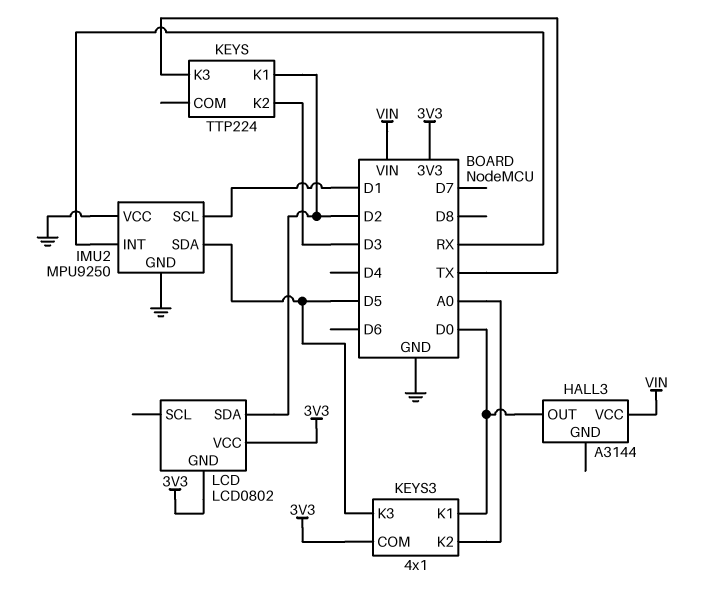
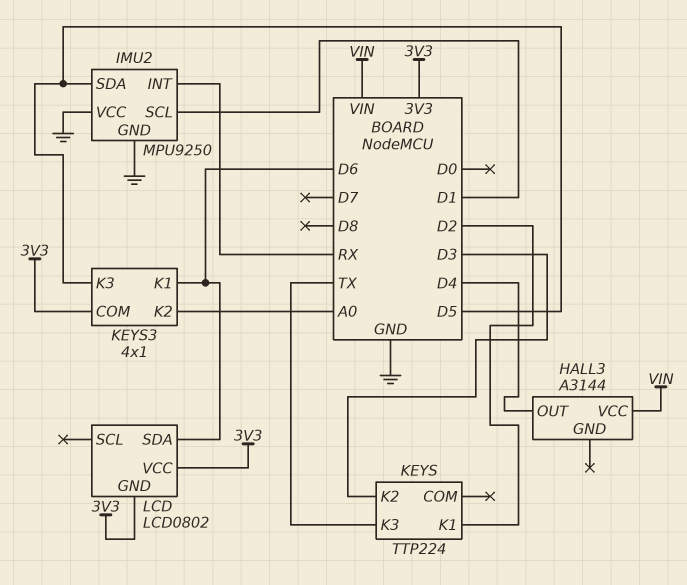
HALL3 pin OUT: D0 -> D4
KEYS3 pin K1: D0 -> D6
LCD pin SDA: D2 -> D6

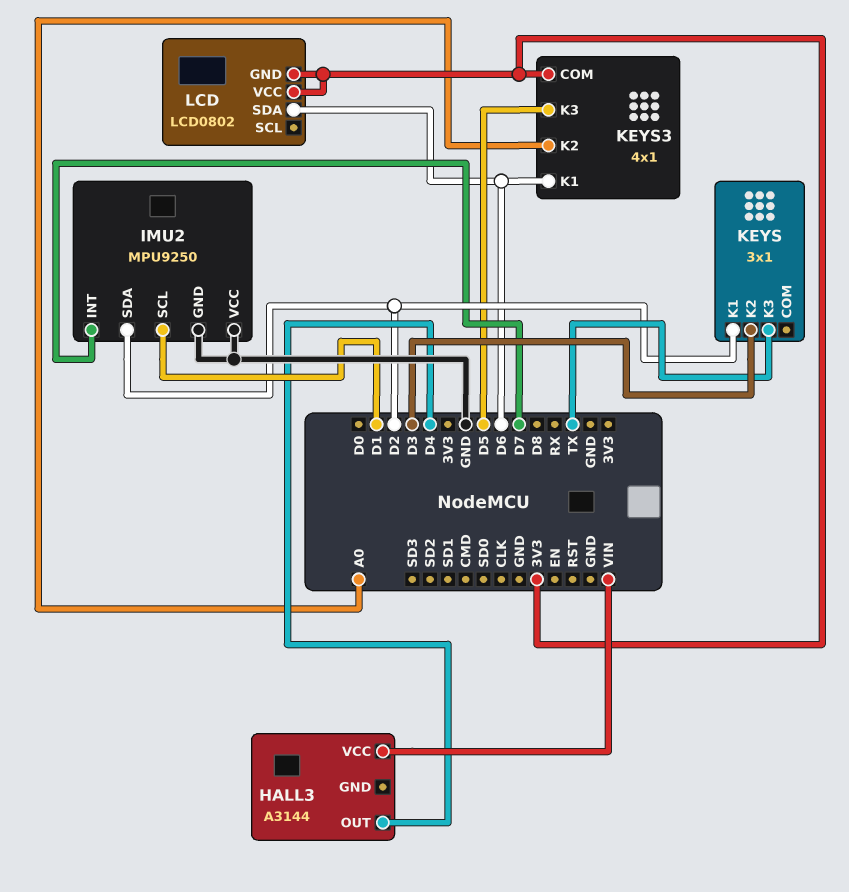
IMU2 pin INT: RX -> D7
IMU2 pin SDA: D5 -> D2
KEYS: TTP224 -> 3x1

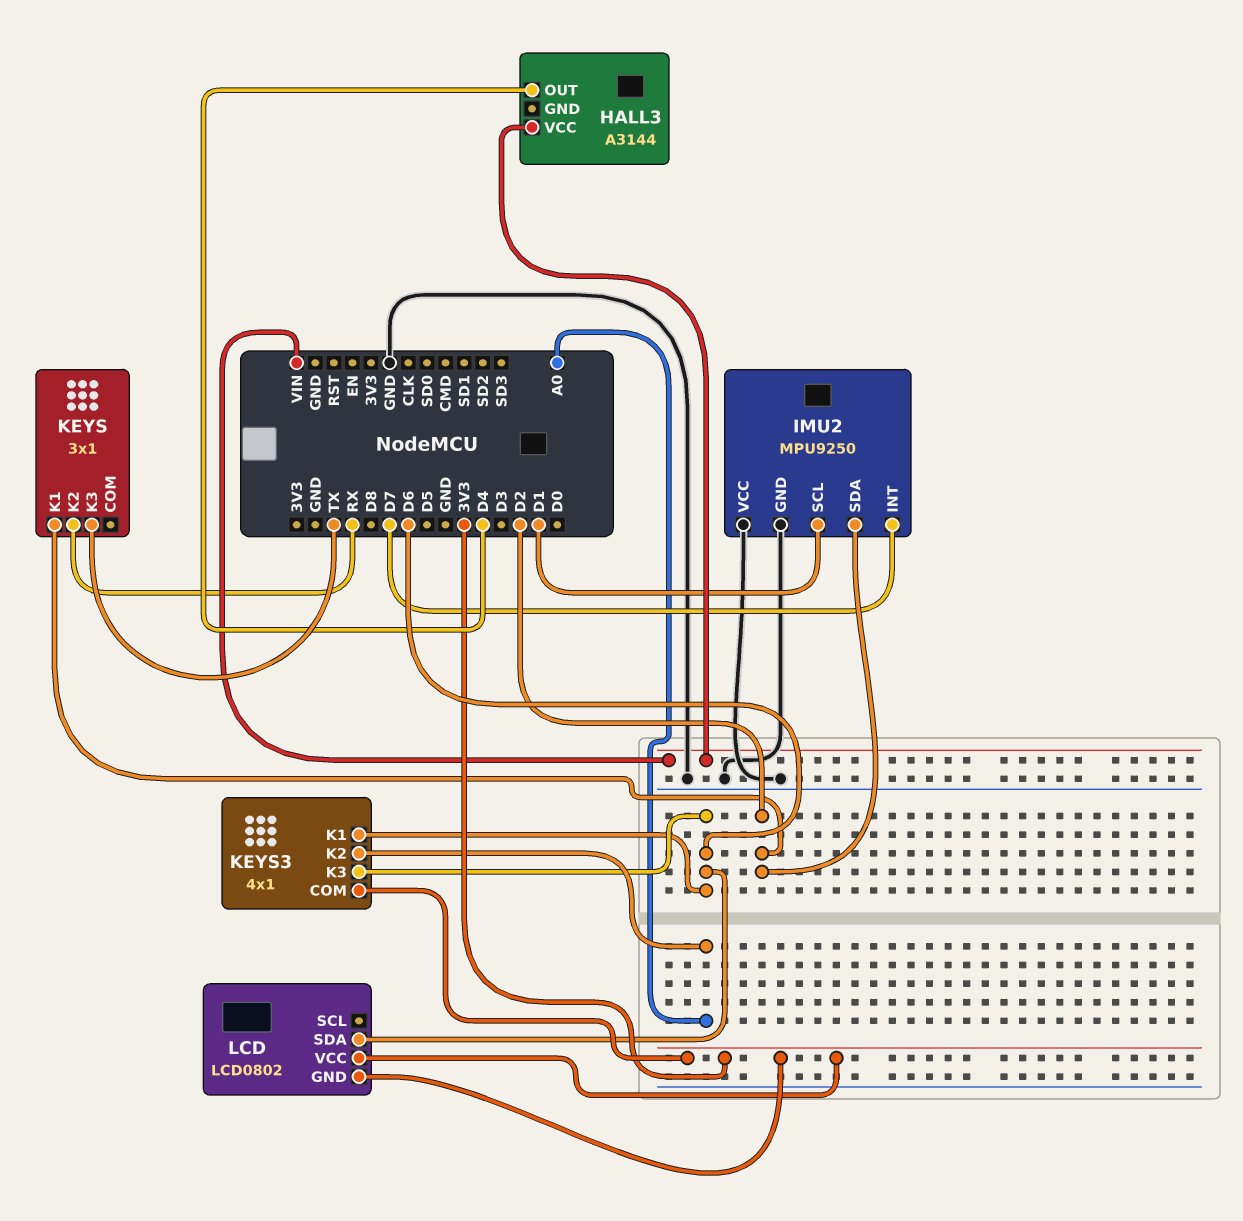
KEYS pin K2: D3 -> RX
KEYS3 pin K3: D5 -> D6

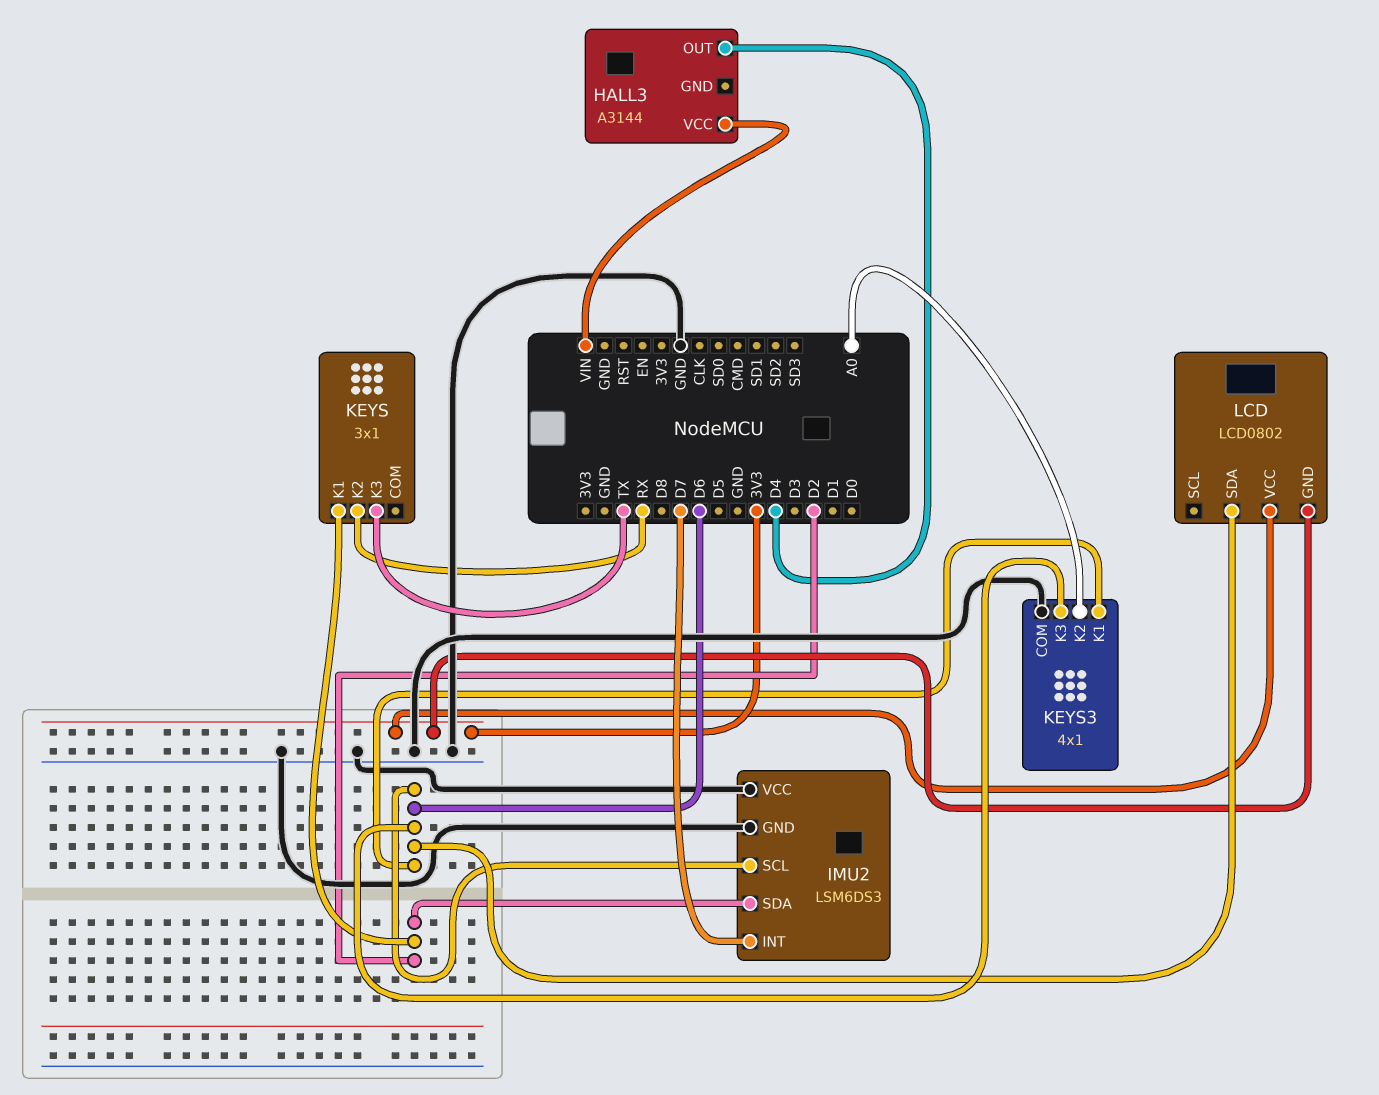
IMU2: MPU9250 -> LSM6DS3
IMU2 pin SCL: D1 -> D6
KEYS3 pin COM: 3V3 -> GND

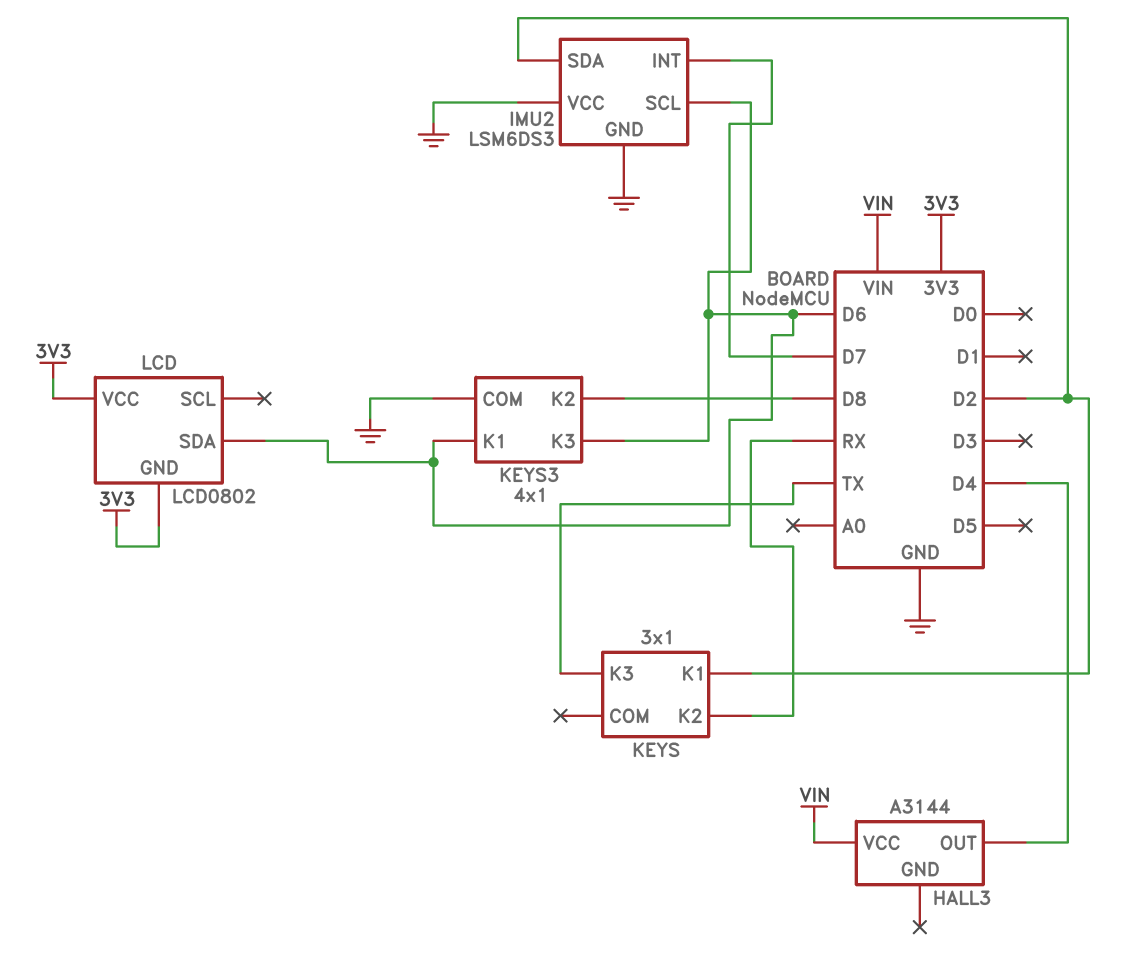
KEYS3 pin K2: A0 -> D8

